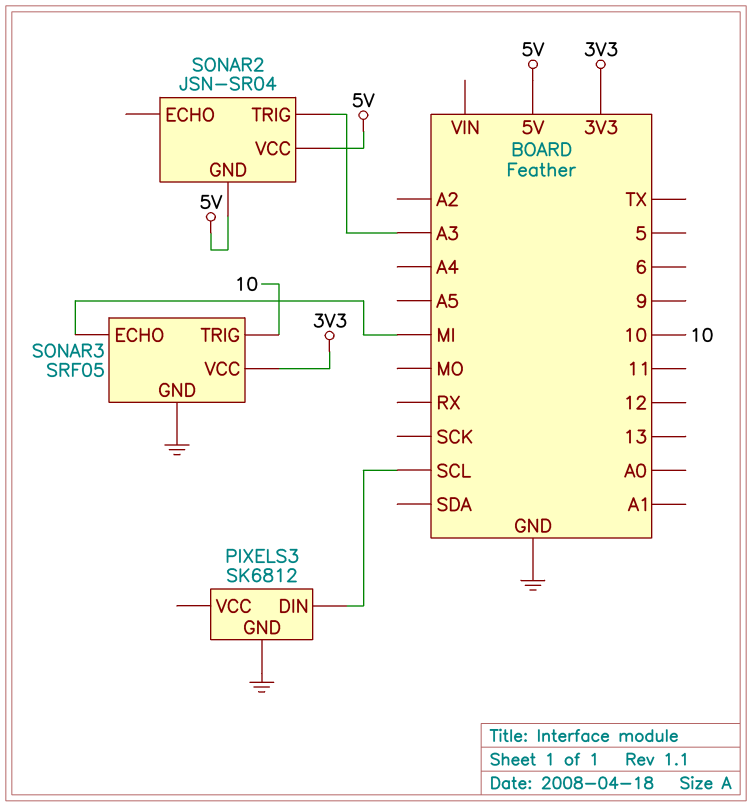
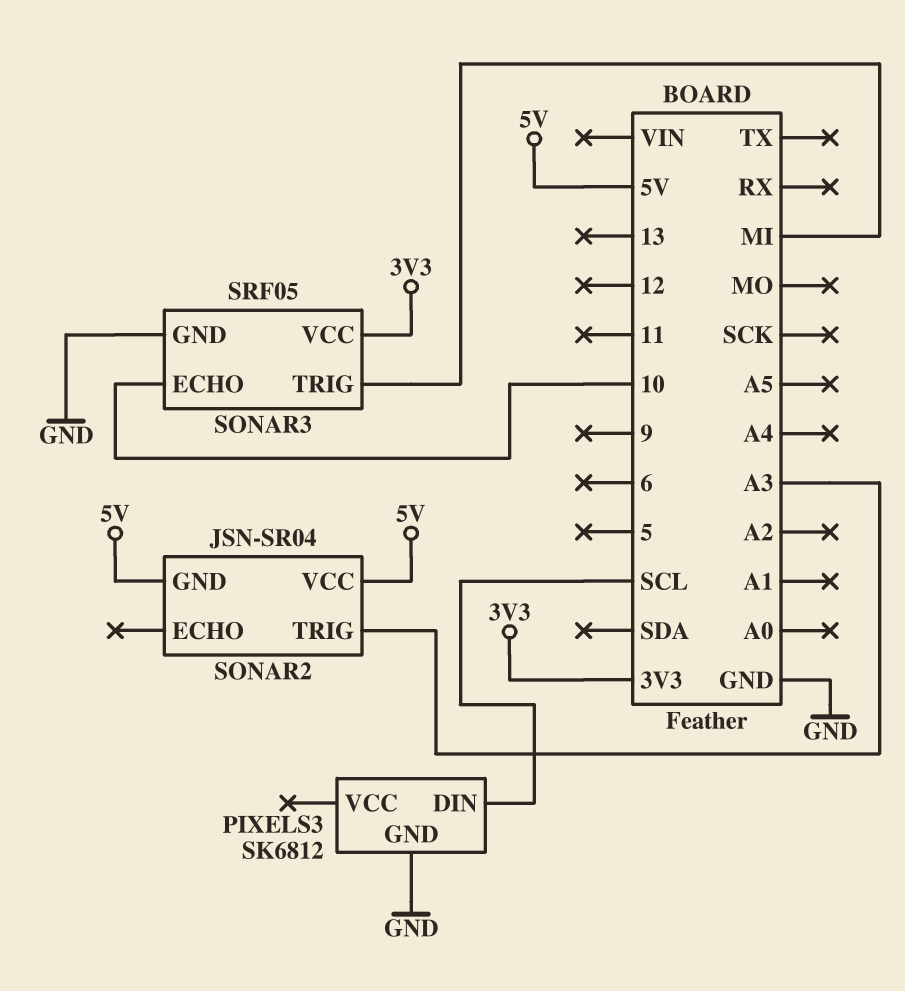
SONAR3 pin ECHO: MI -> 10
SONAR3 pin TRIG: 10 -> MI

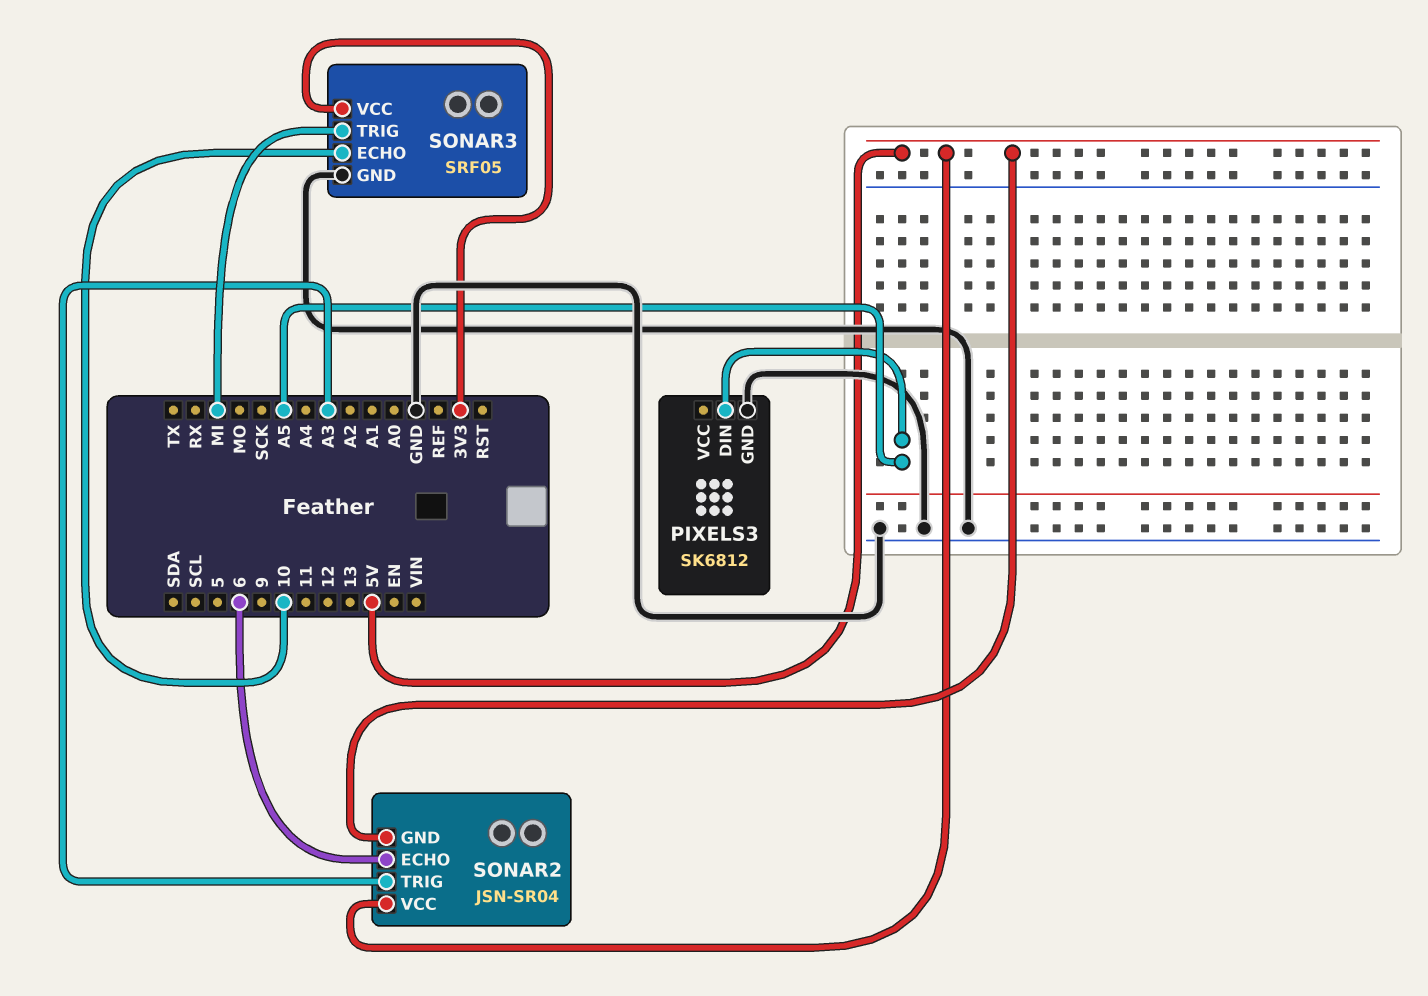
PIXELS3 pin DIN: SCL -> A5
SONAR2 pin ECHO: none -> 6

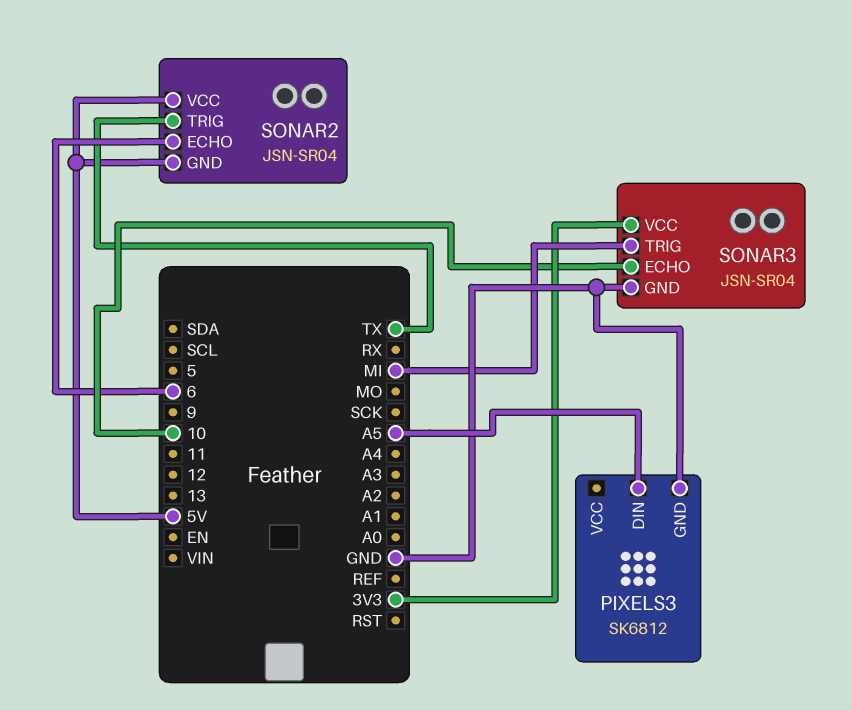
SONAR2 pin TRIG: A3 -> TX
SONAR3: SRF05 -> JSN-SR04

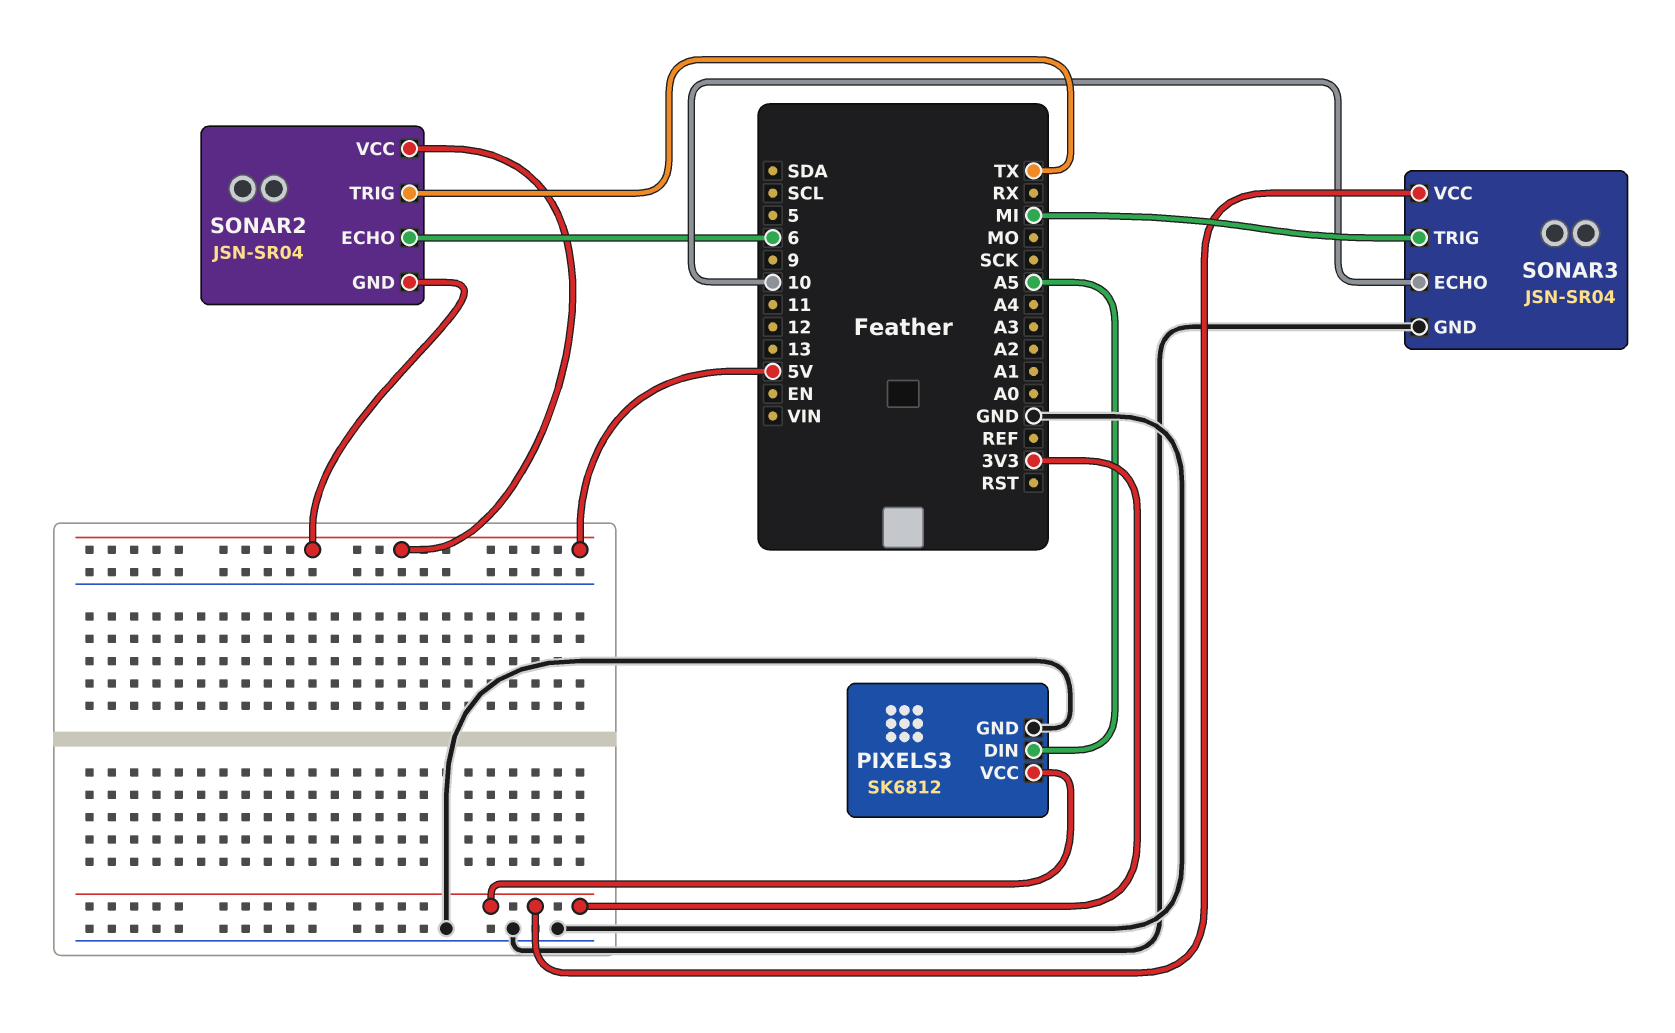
PIXELS3 pin VCC: none -> 3V3

